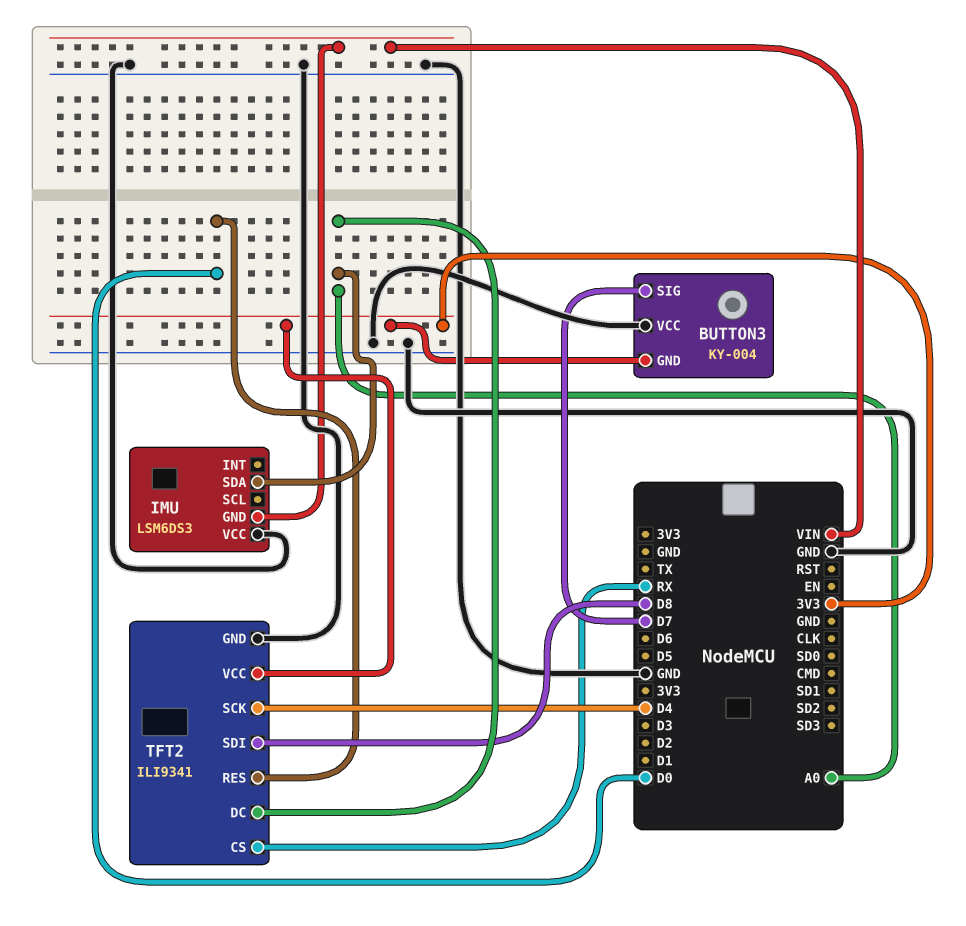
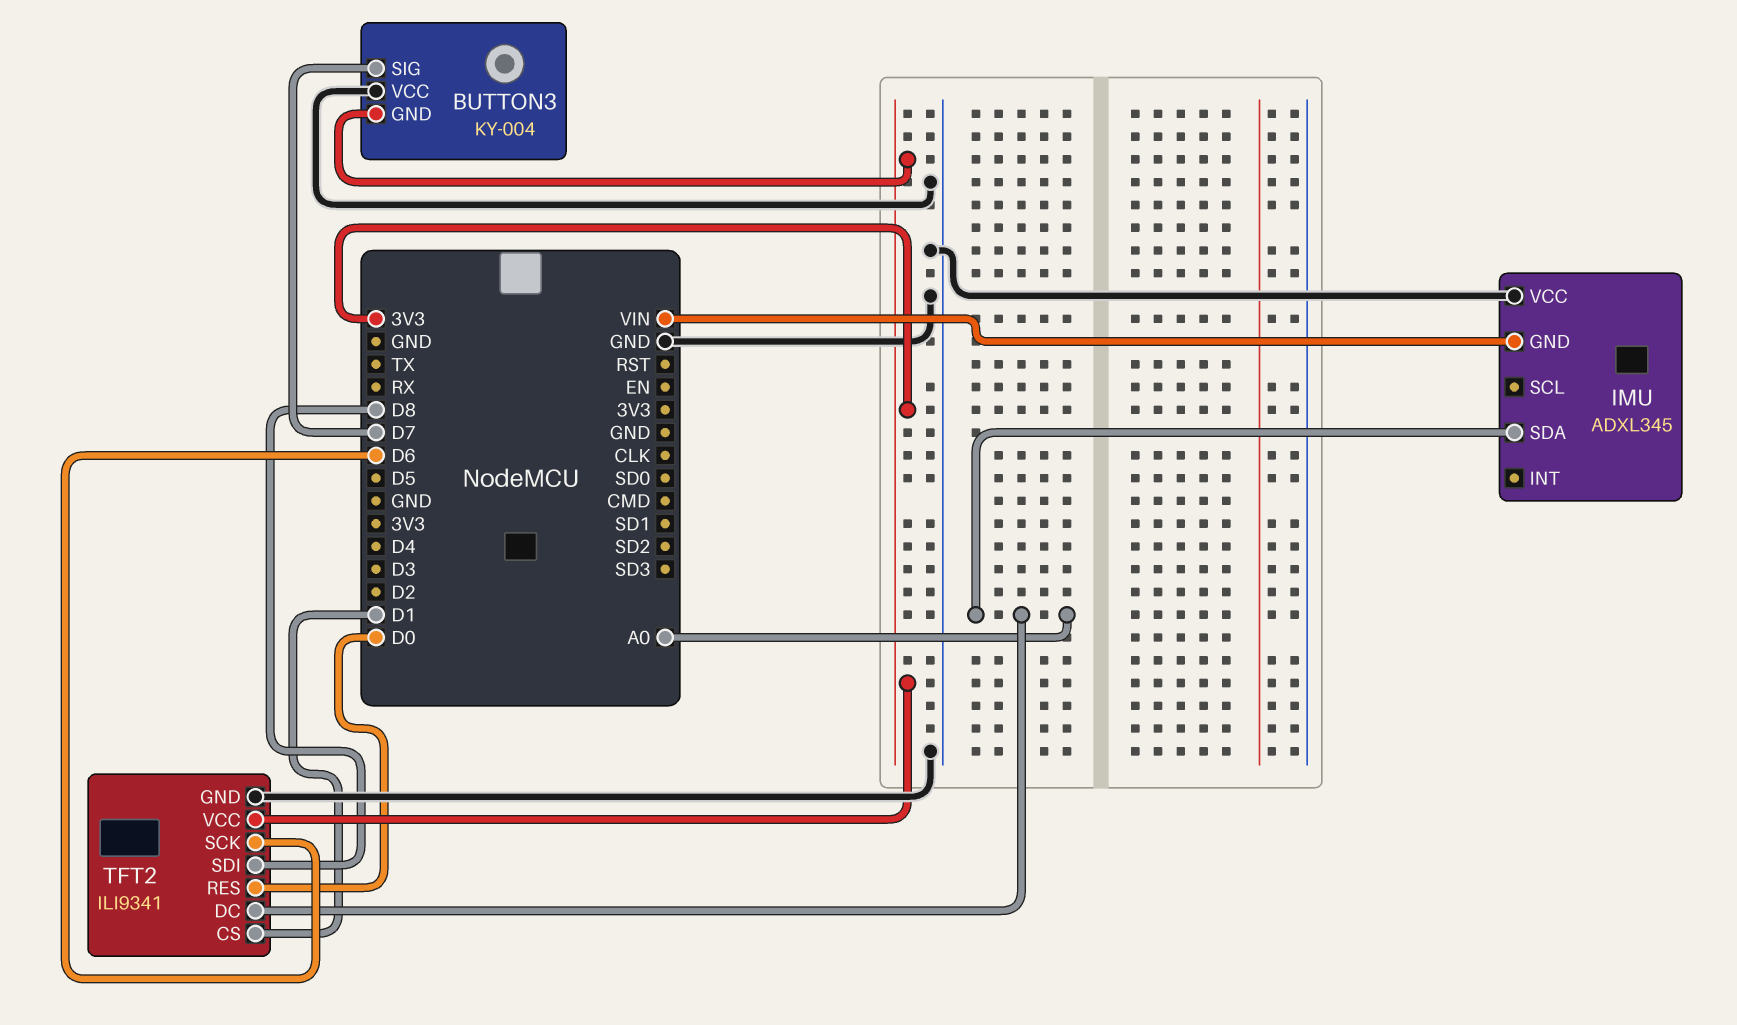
IMU: LSM6DS3 -> ADXL345
TFT2 pin CS: RX -> D1
TFT2 pin SCK: D4 -> D6

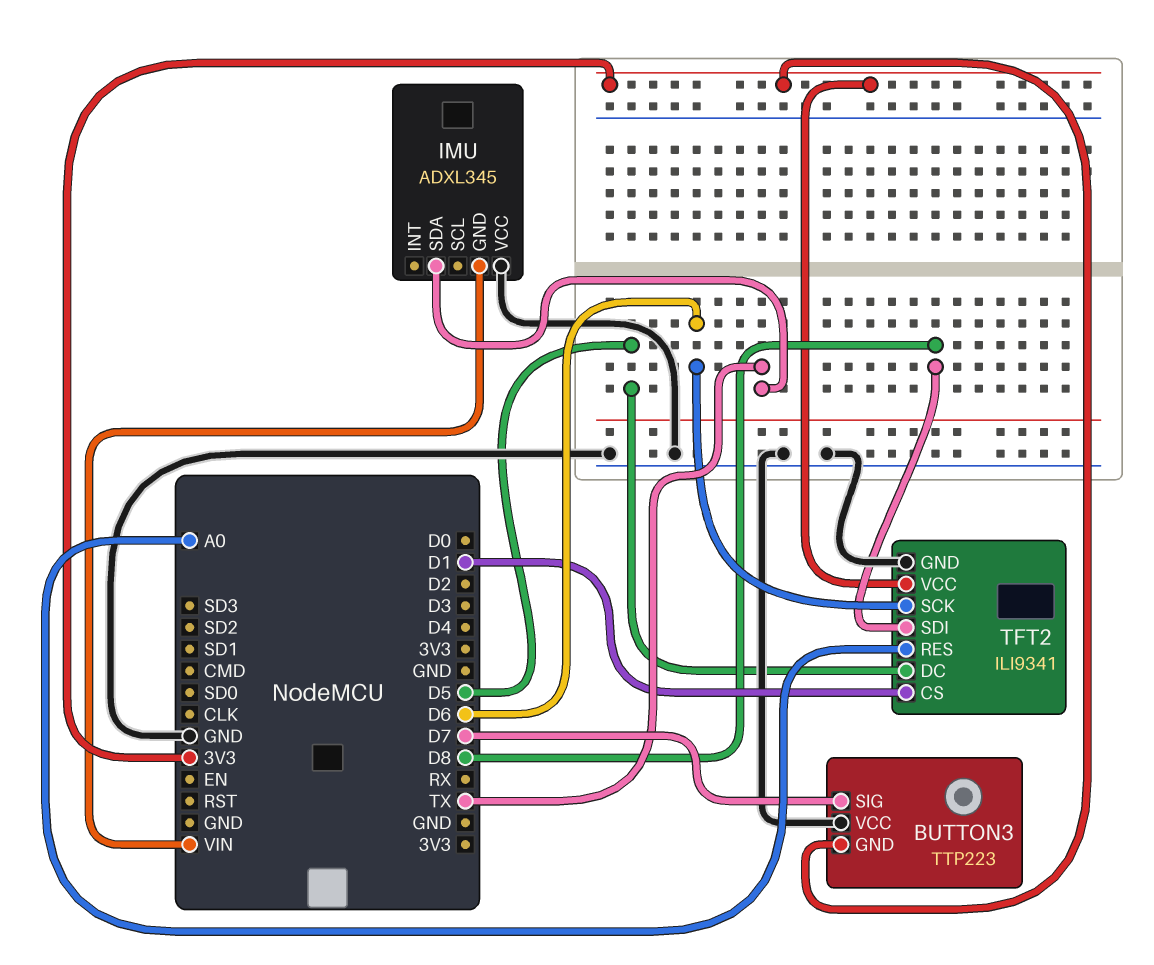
BUTTON3: KY-004 -> TTP223
IMU pin SDA: A0 -> TX
TFT2 pin DC: A0 -> D5
TFT2 pin RES: D0 -> A0

